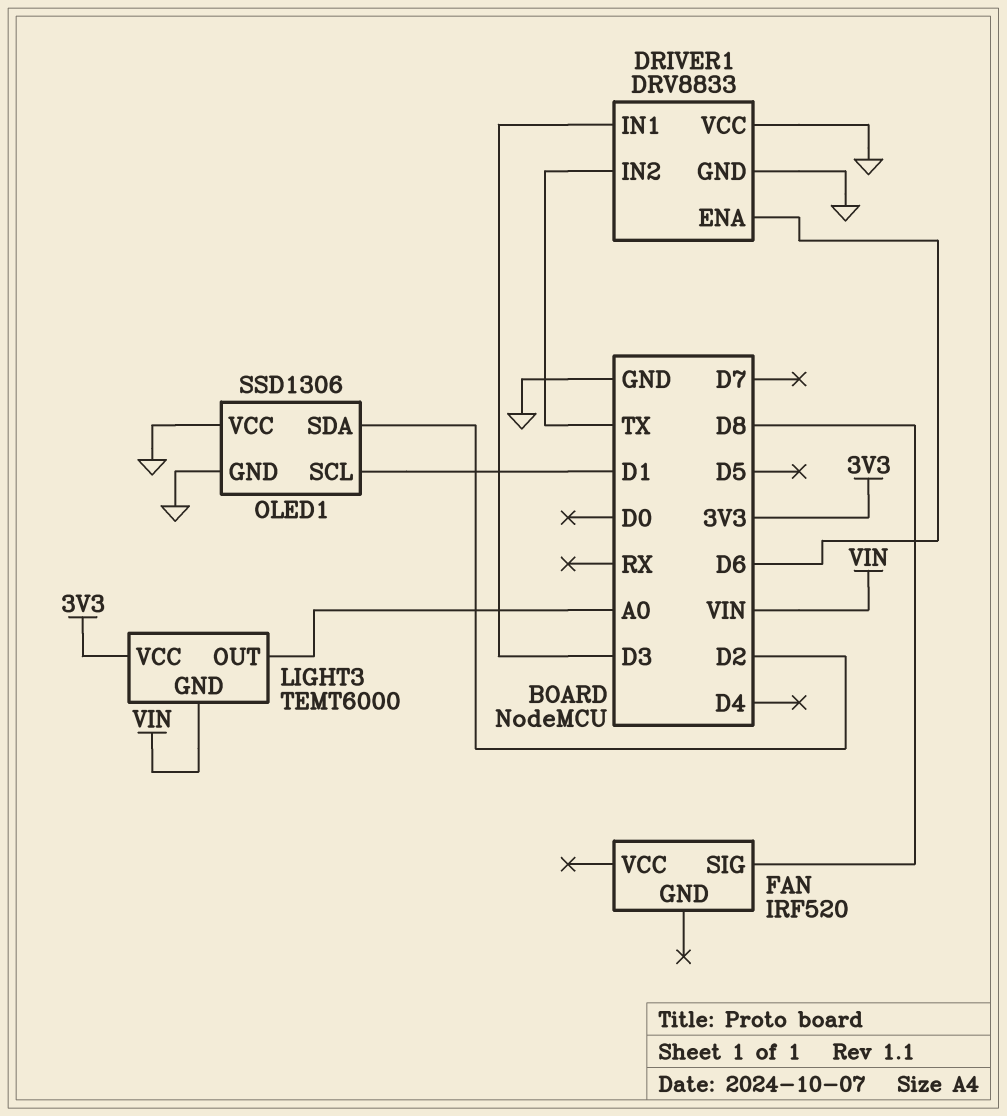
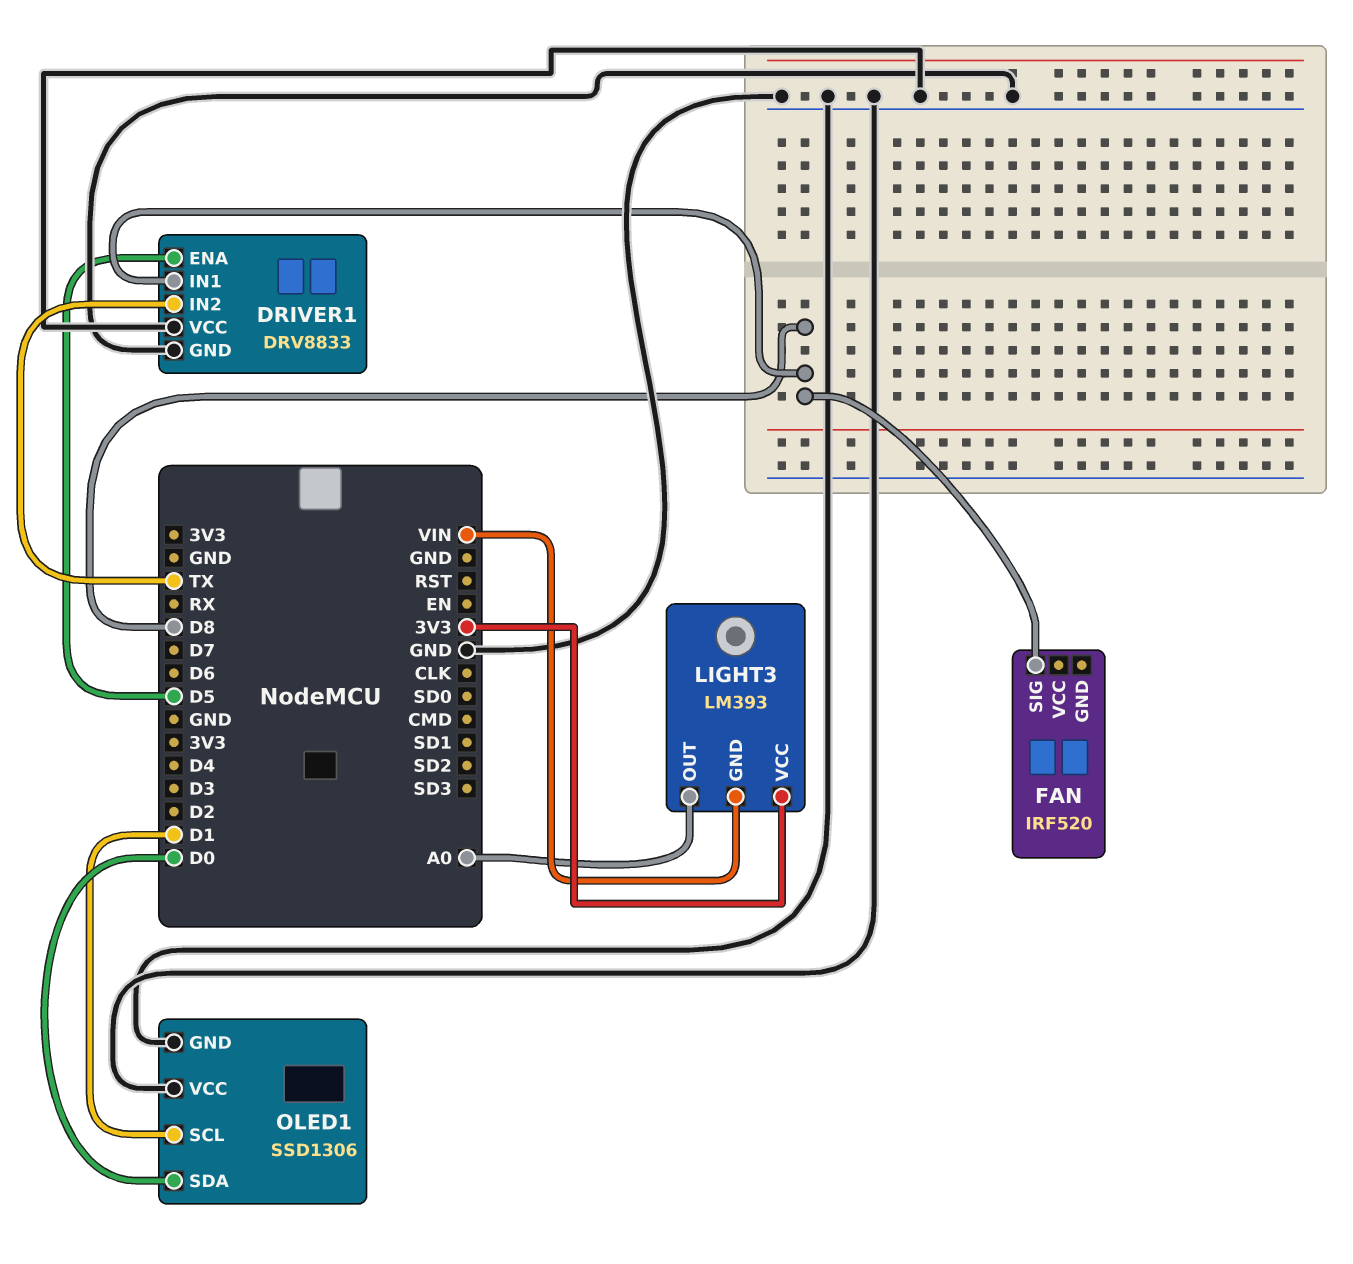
DRIVER1 pin ENA: D6 -> D5
DRIVER1 pin IN1: D3 -> D8
LIGHT3: TEMT6000 -> LM393
OLED1 pin SDA: D2 -> D0

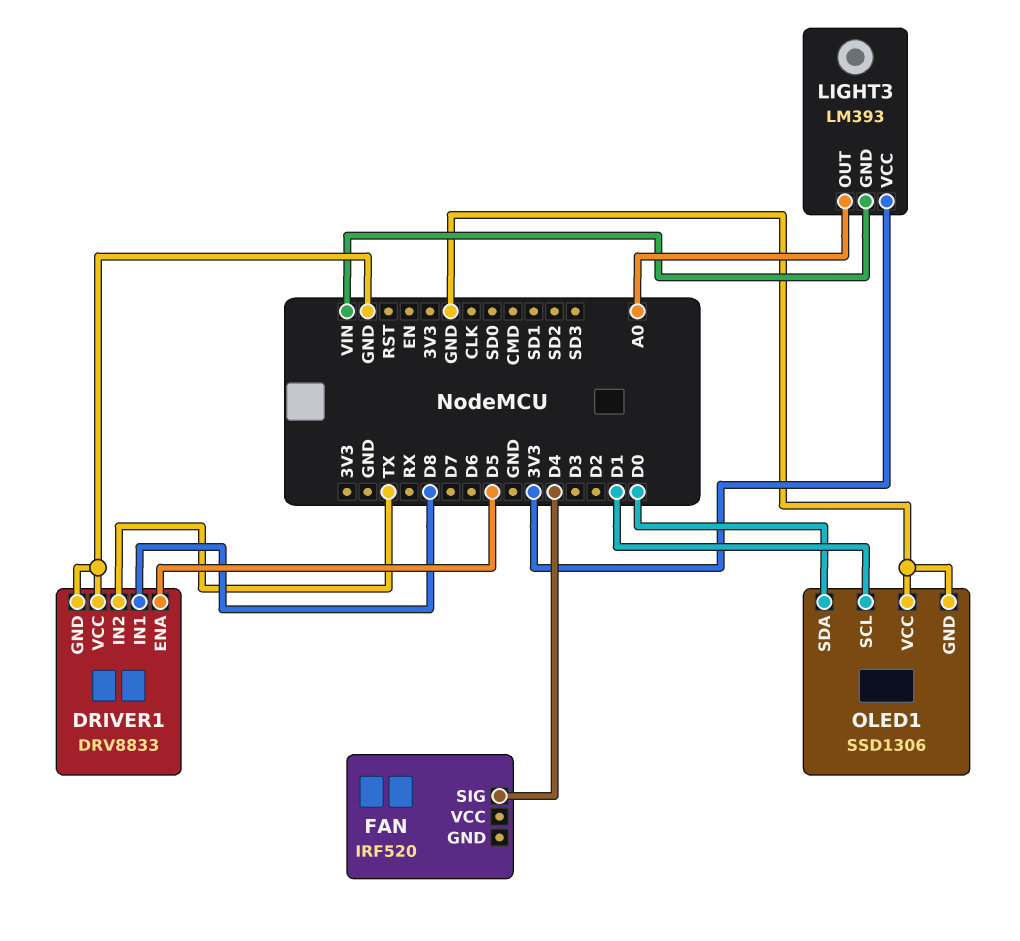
FAN pin SIG: D8 -> D4

